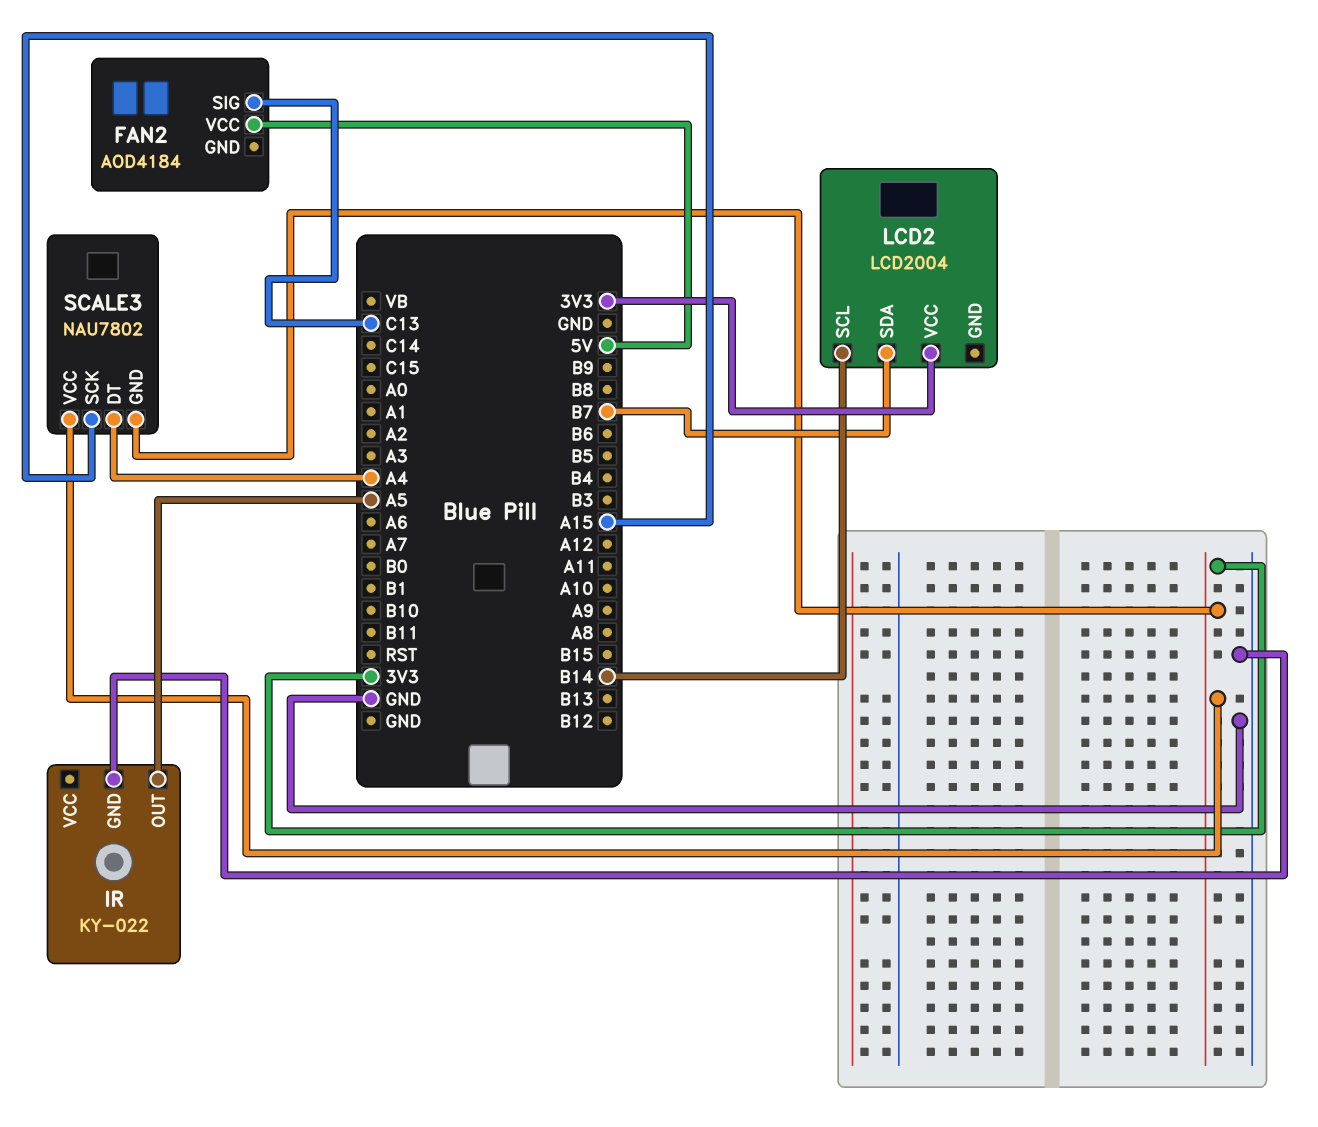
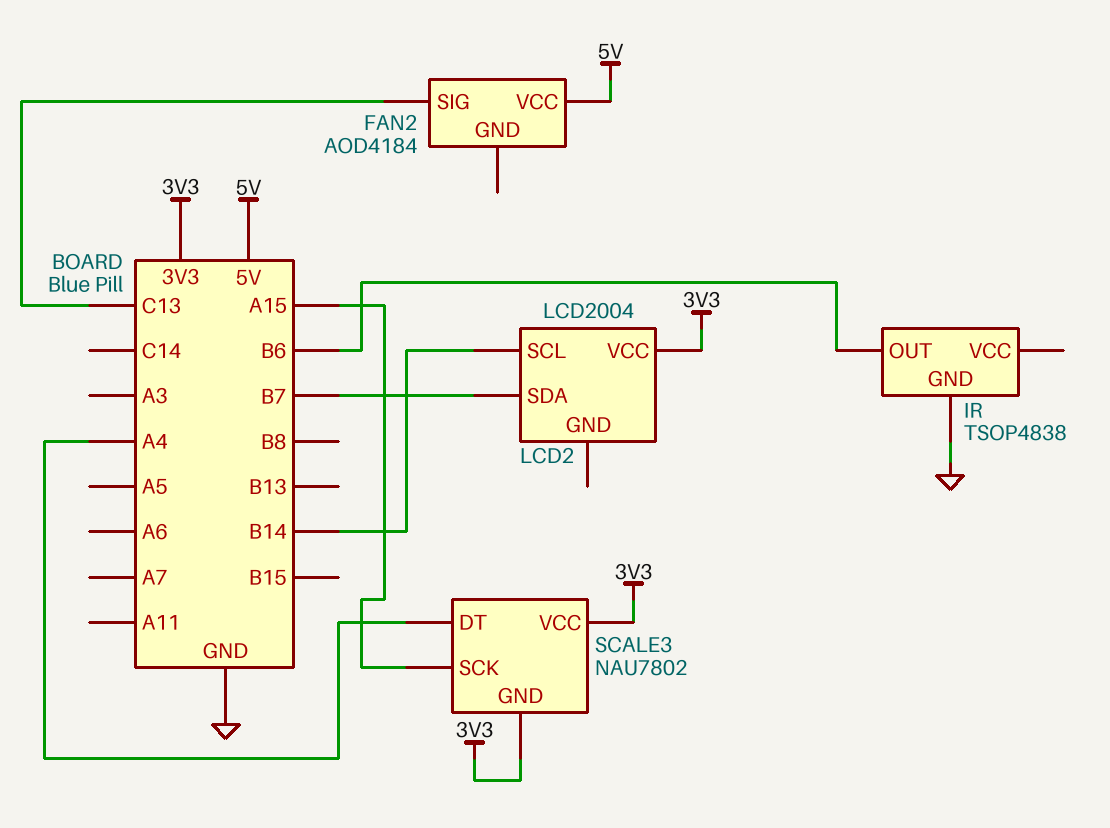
IR: KY-022 -> TSOP4838
IR pin OUT: A5 -> B6

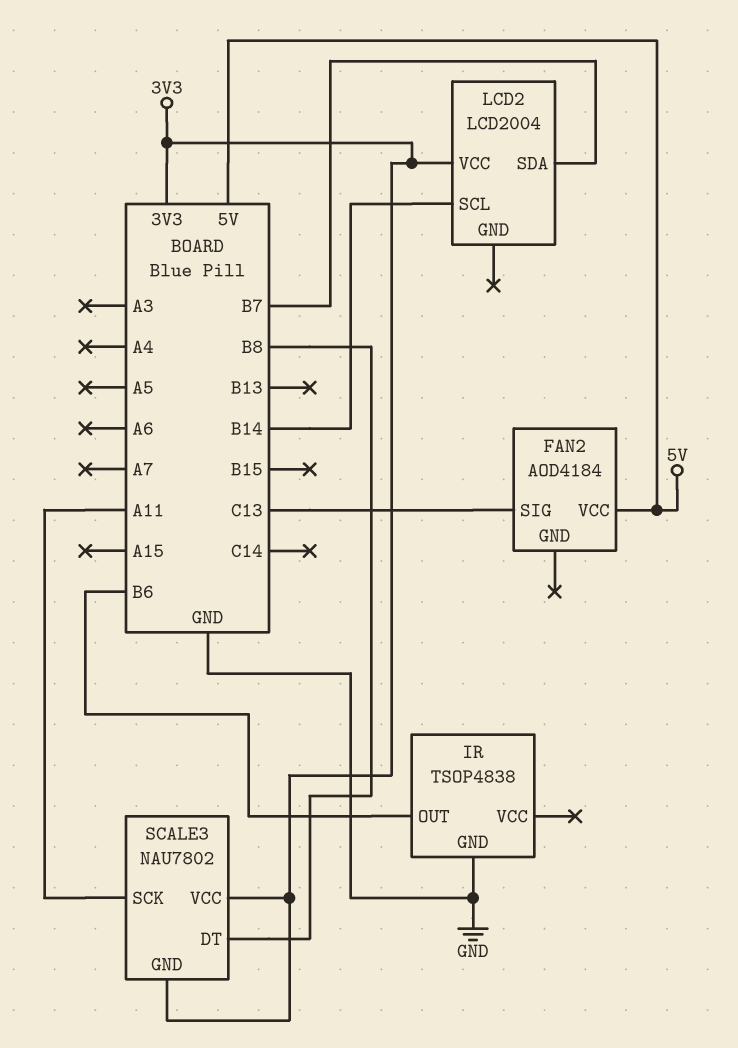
SCALE3 pin DT: A4 -> B8
SCALE3 pin SCK: A15 -> A11

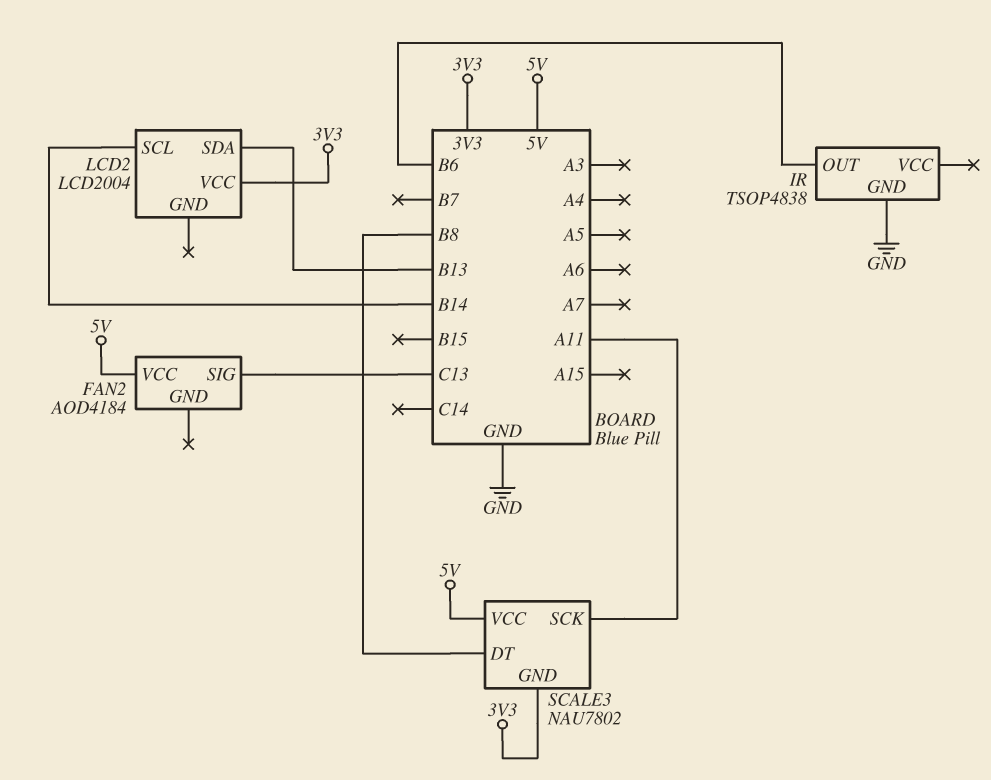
LCD2 pin SDA: B7 -> B13
SCALE3 pin VCC: 3V3 -> 5V

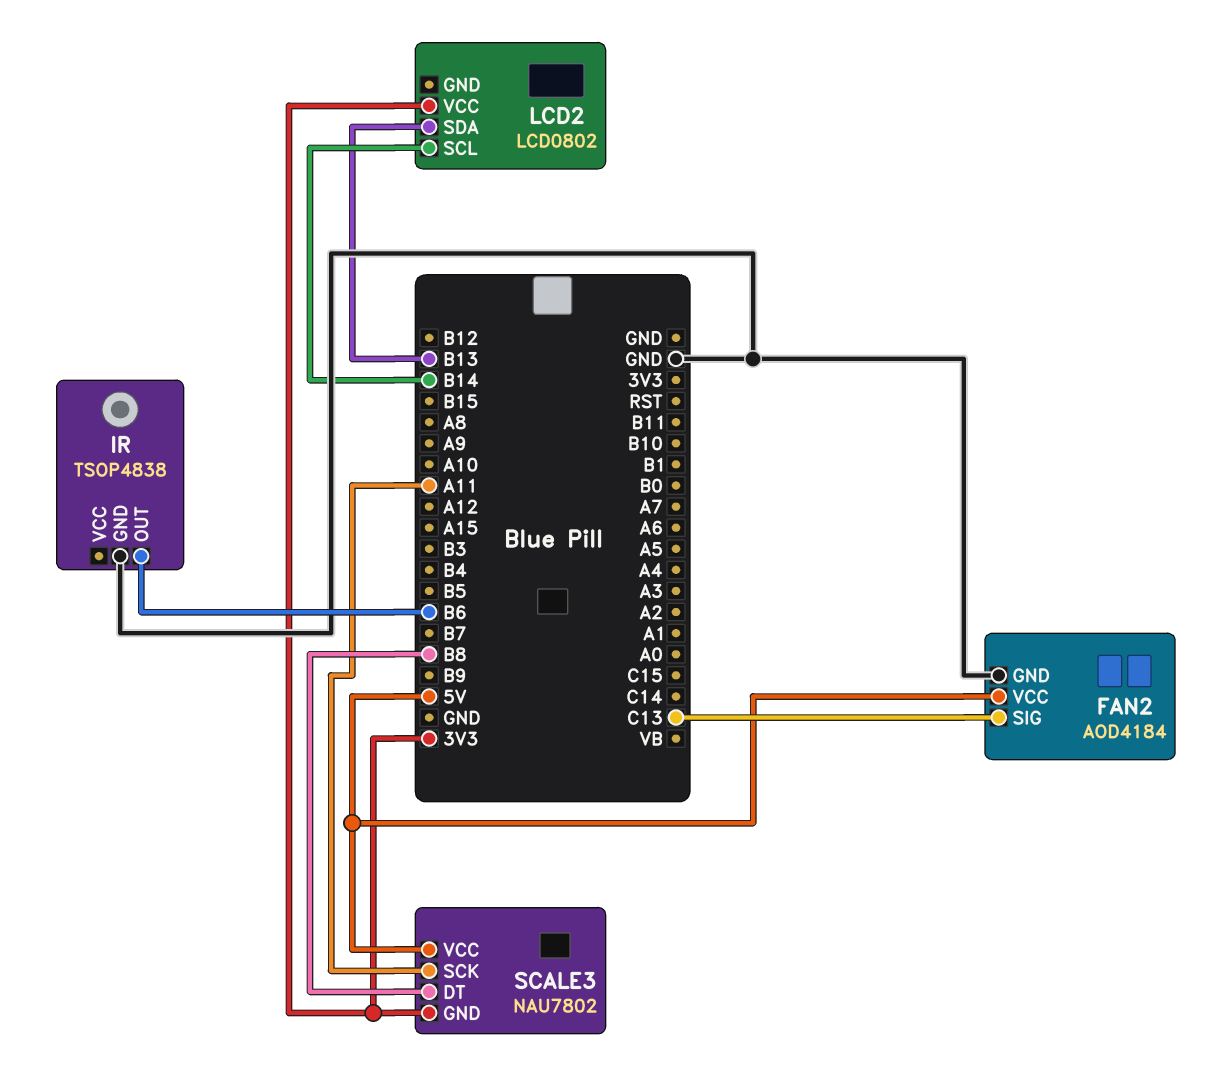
FAN2 pin GND: none -> GND
LCD2: LCD2004 -> LCD0802

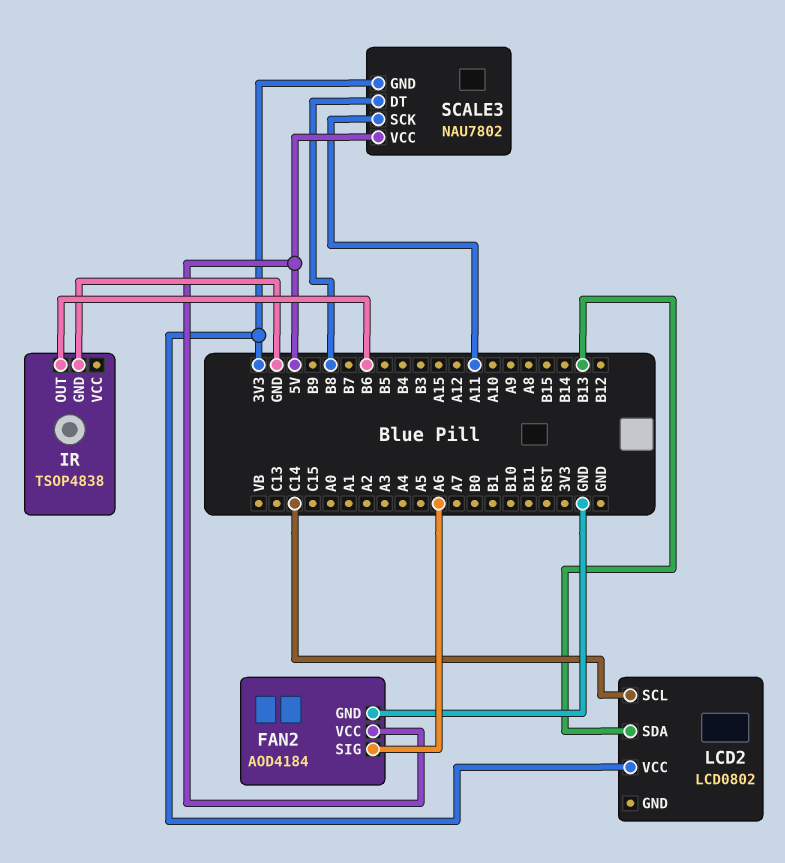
FAN2 pin SIG: C13 -> A6
LCD2 pin SCL: B14 -> C14

